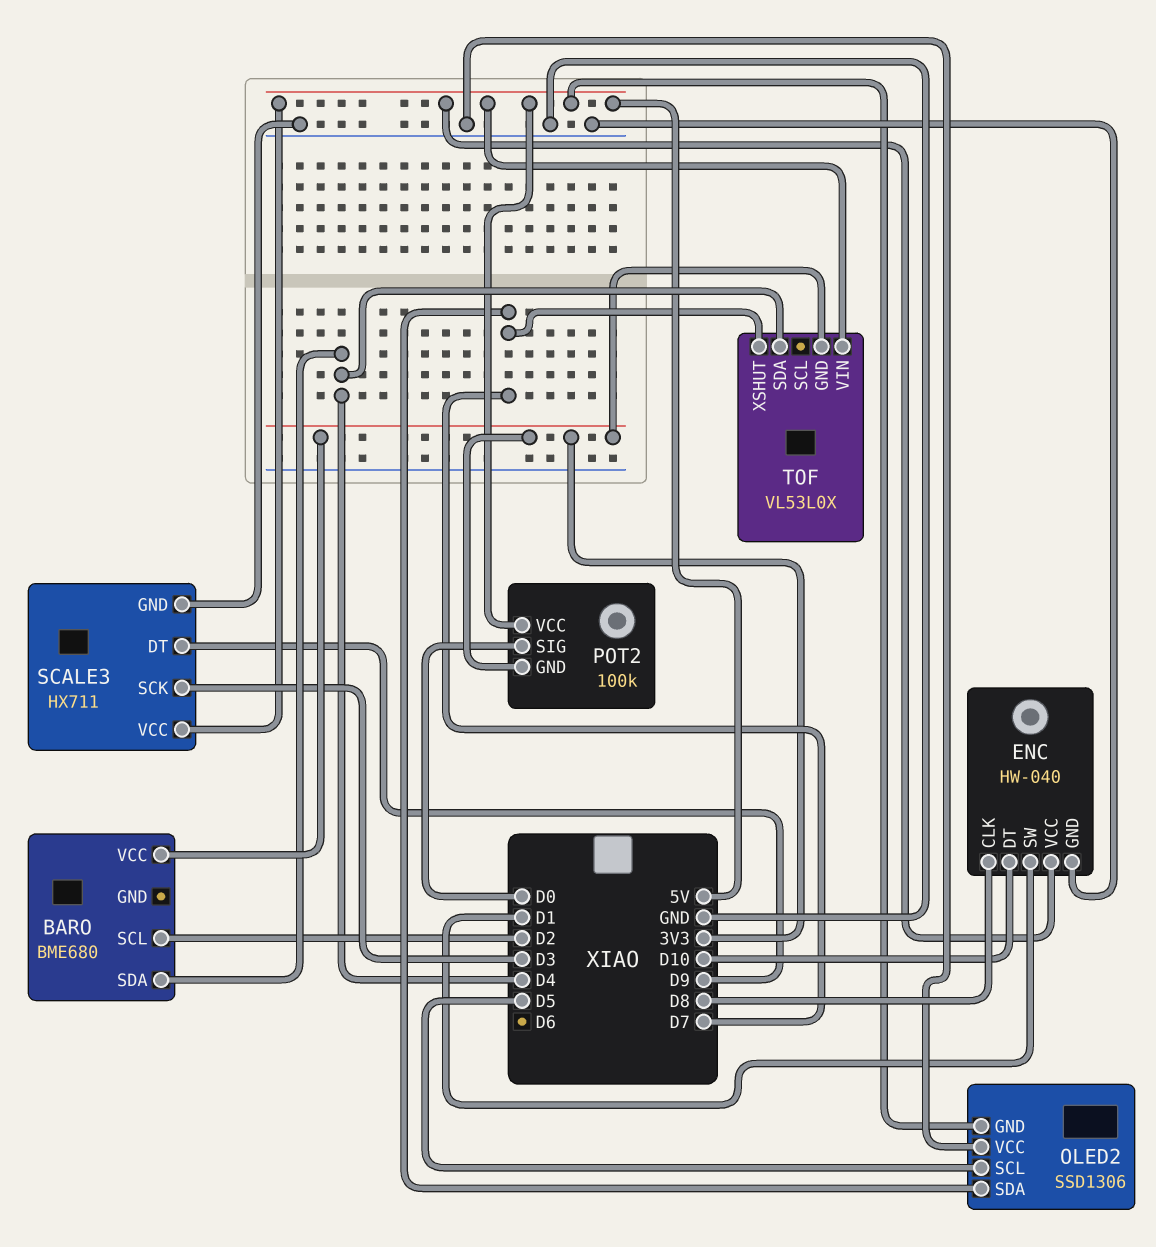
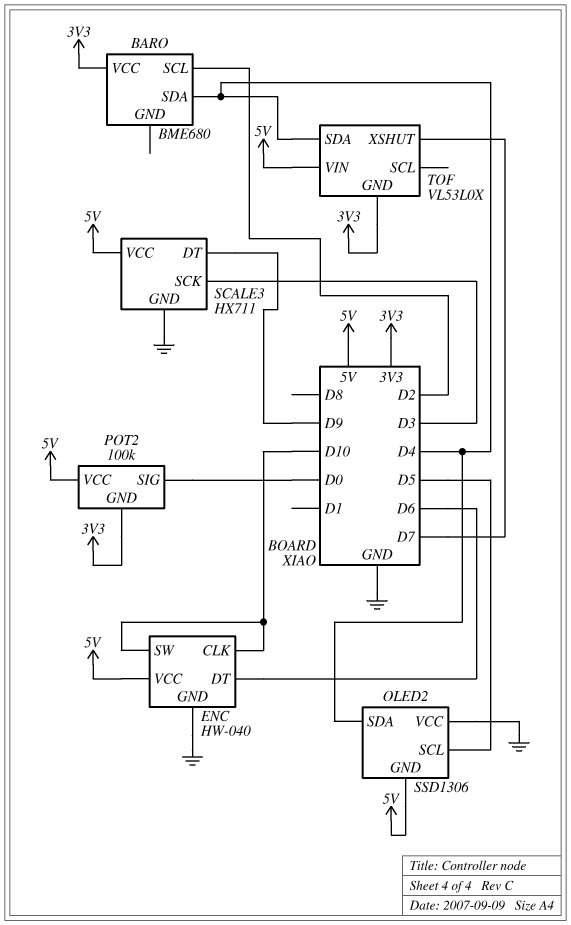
ENC pin CLK: D8 -> D10
ENC pin DT: D10 -> D6
ENC pin SW: D1 -> D10
OLED2 pin SDA: D7 -> D4

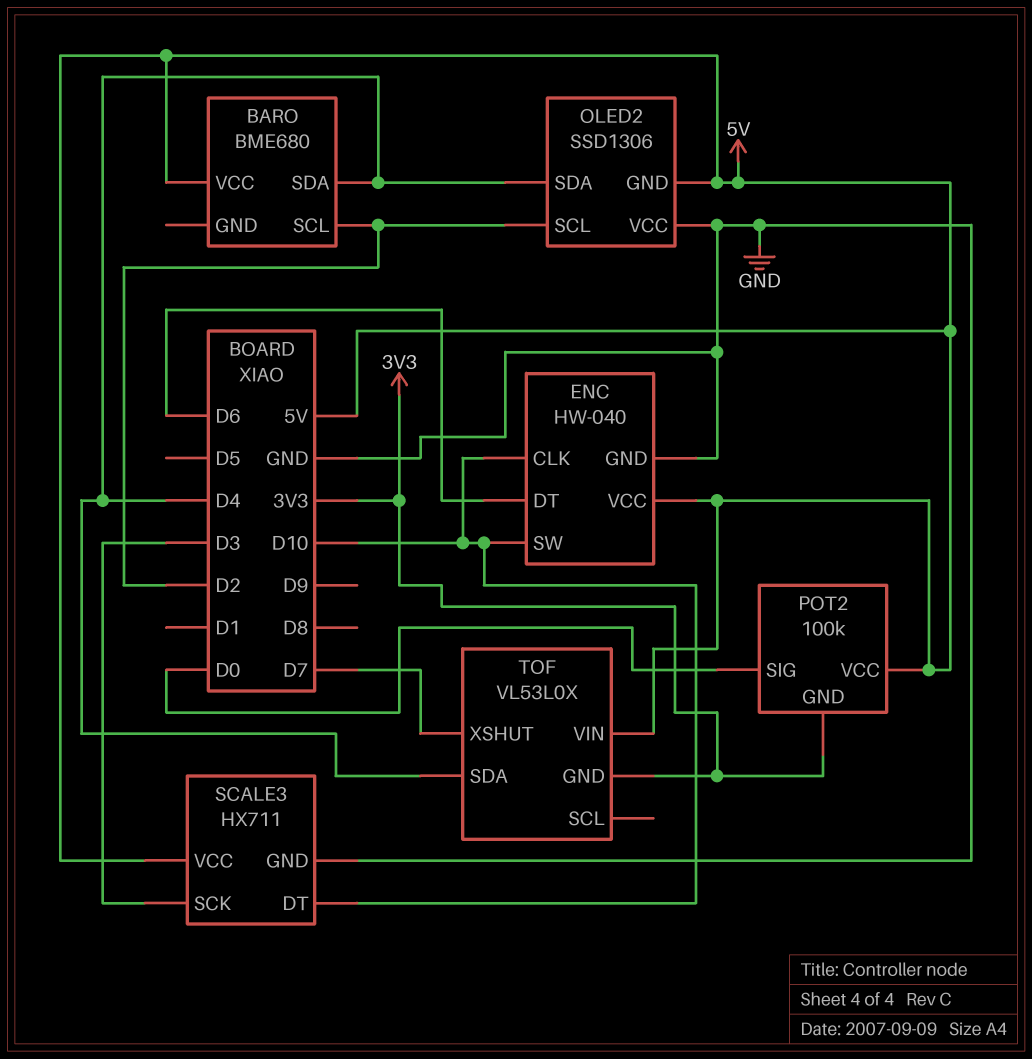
BARO pin VCC: 3V3 -> 5V
OLED2 pin SCL: D5 -> D2
SCALE3 pin DT: D9 -> D10

